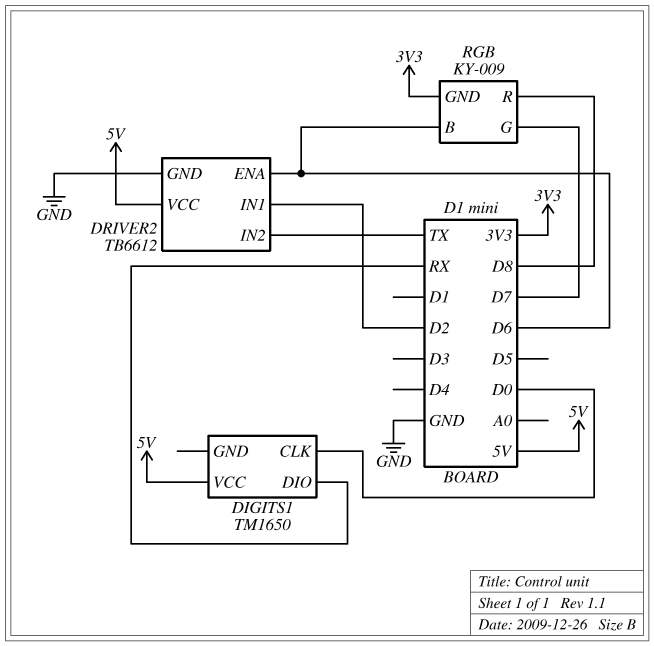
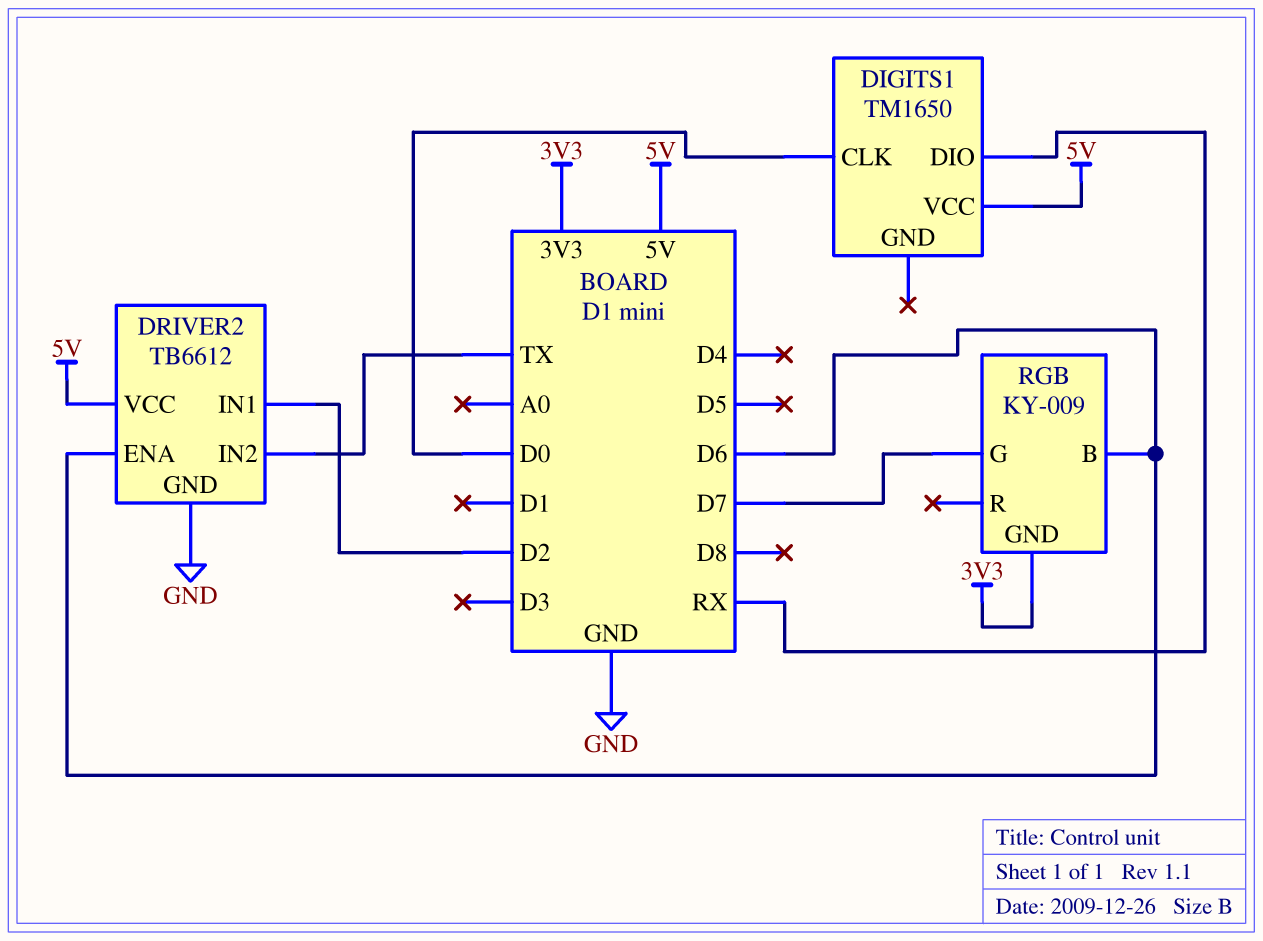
RGB pin R: D8 -> none

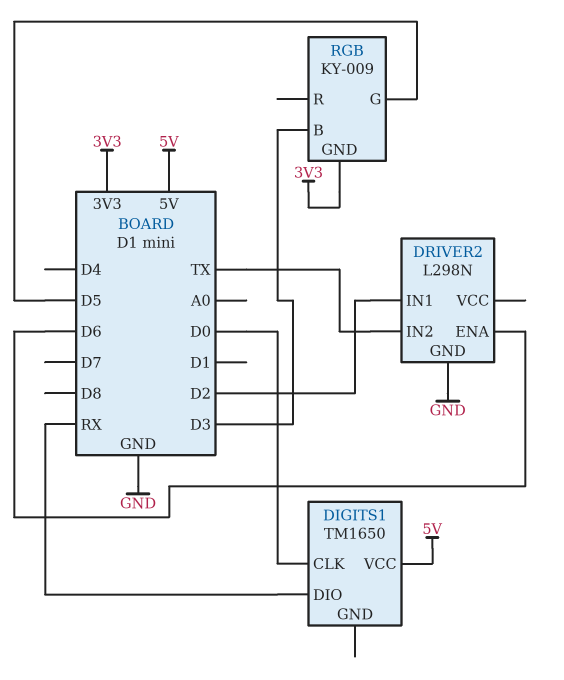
DRIVER2: TB6612 -> L298N
DRIVER2 pin VCC: 5V -> none
RGB pin B: D6 -> D3
RGB pin G: D7 -> D5

